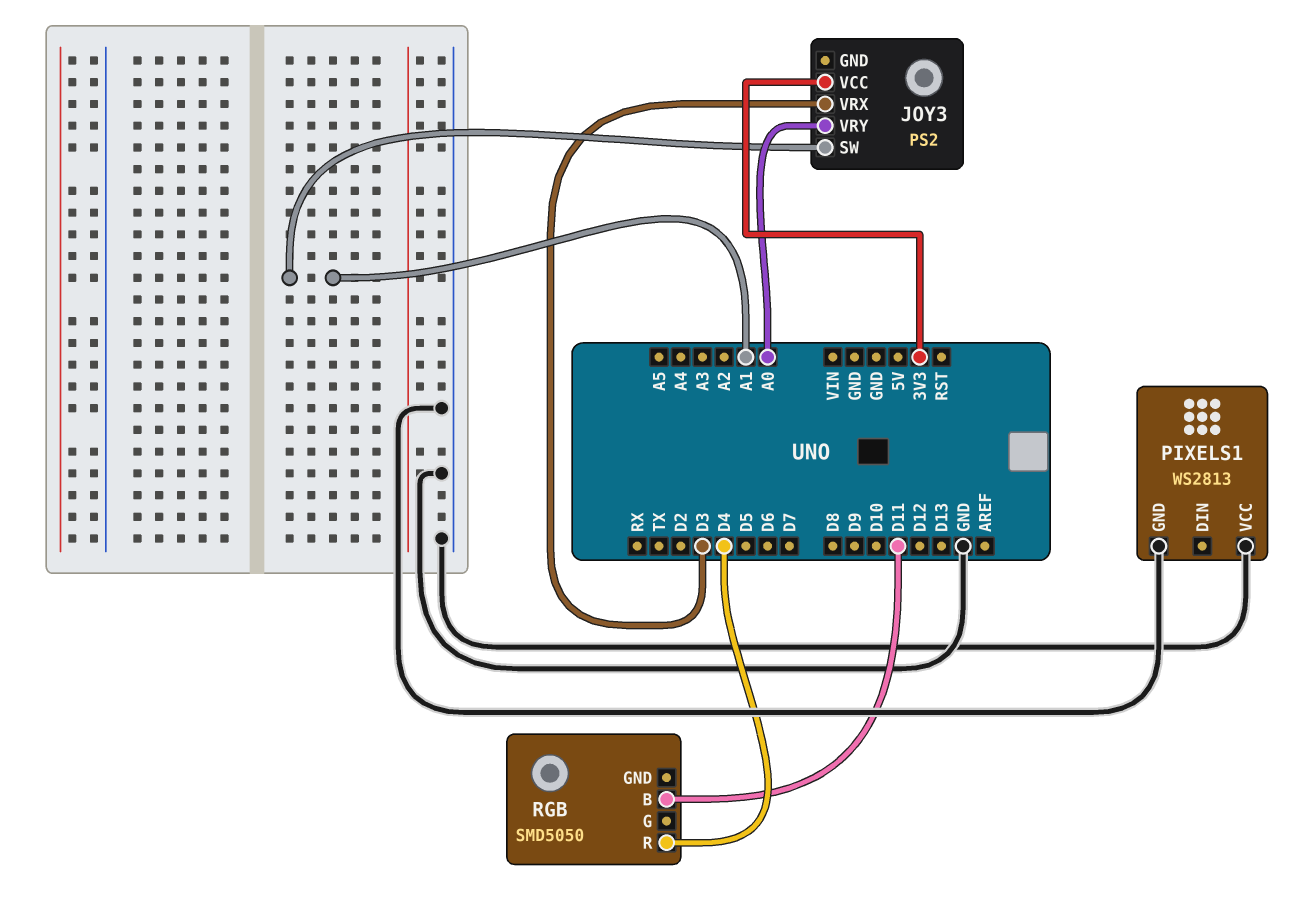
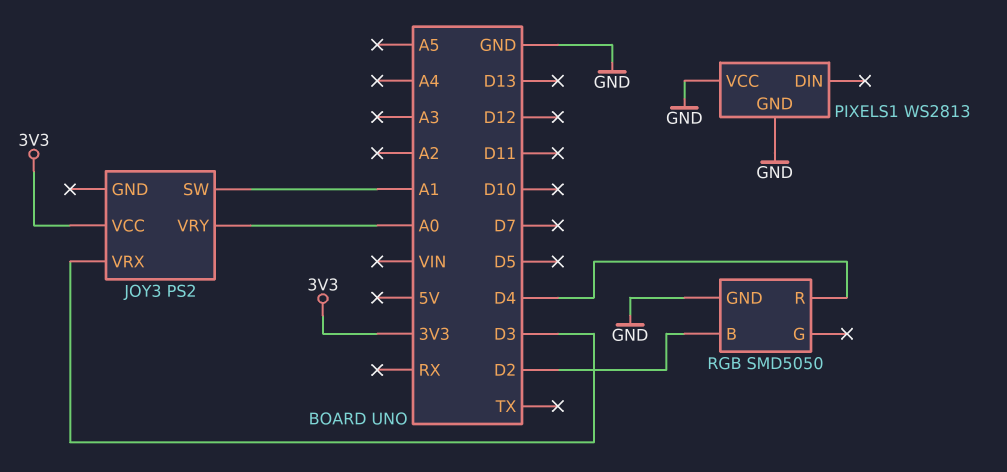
RGB pin B: D11 -> D2
RGB pin GND: none -> GND

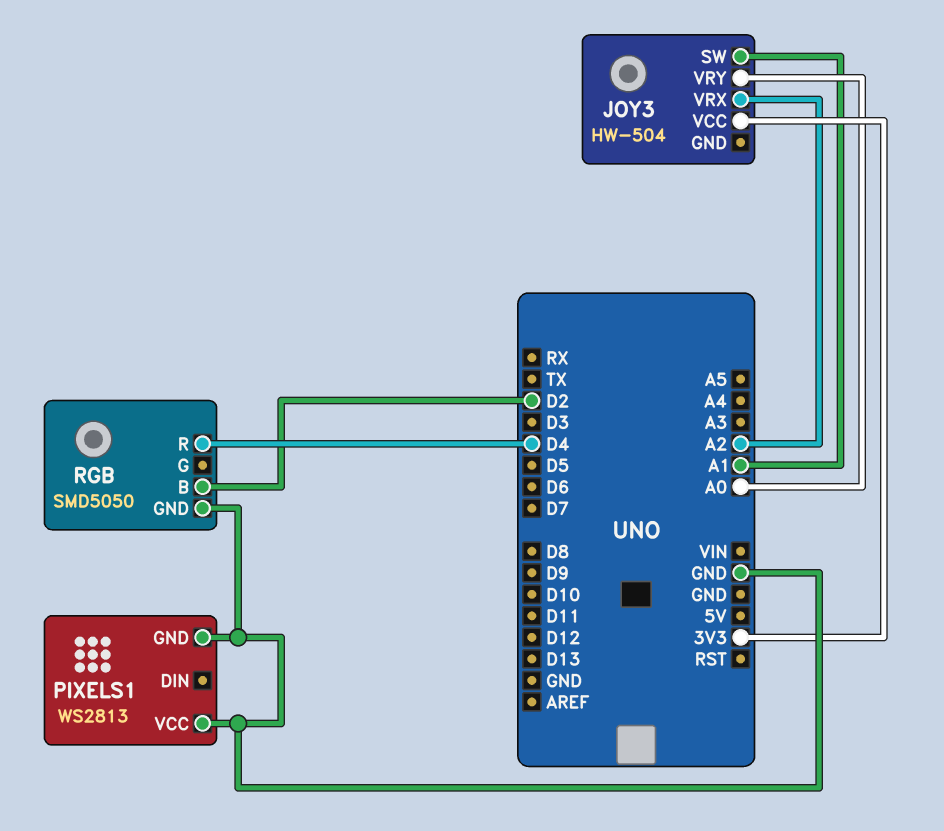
JOY3: PS2 -> HW-504
JOY3 pin VRX: D3 -> A2

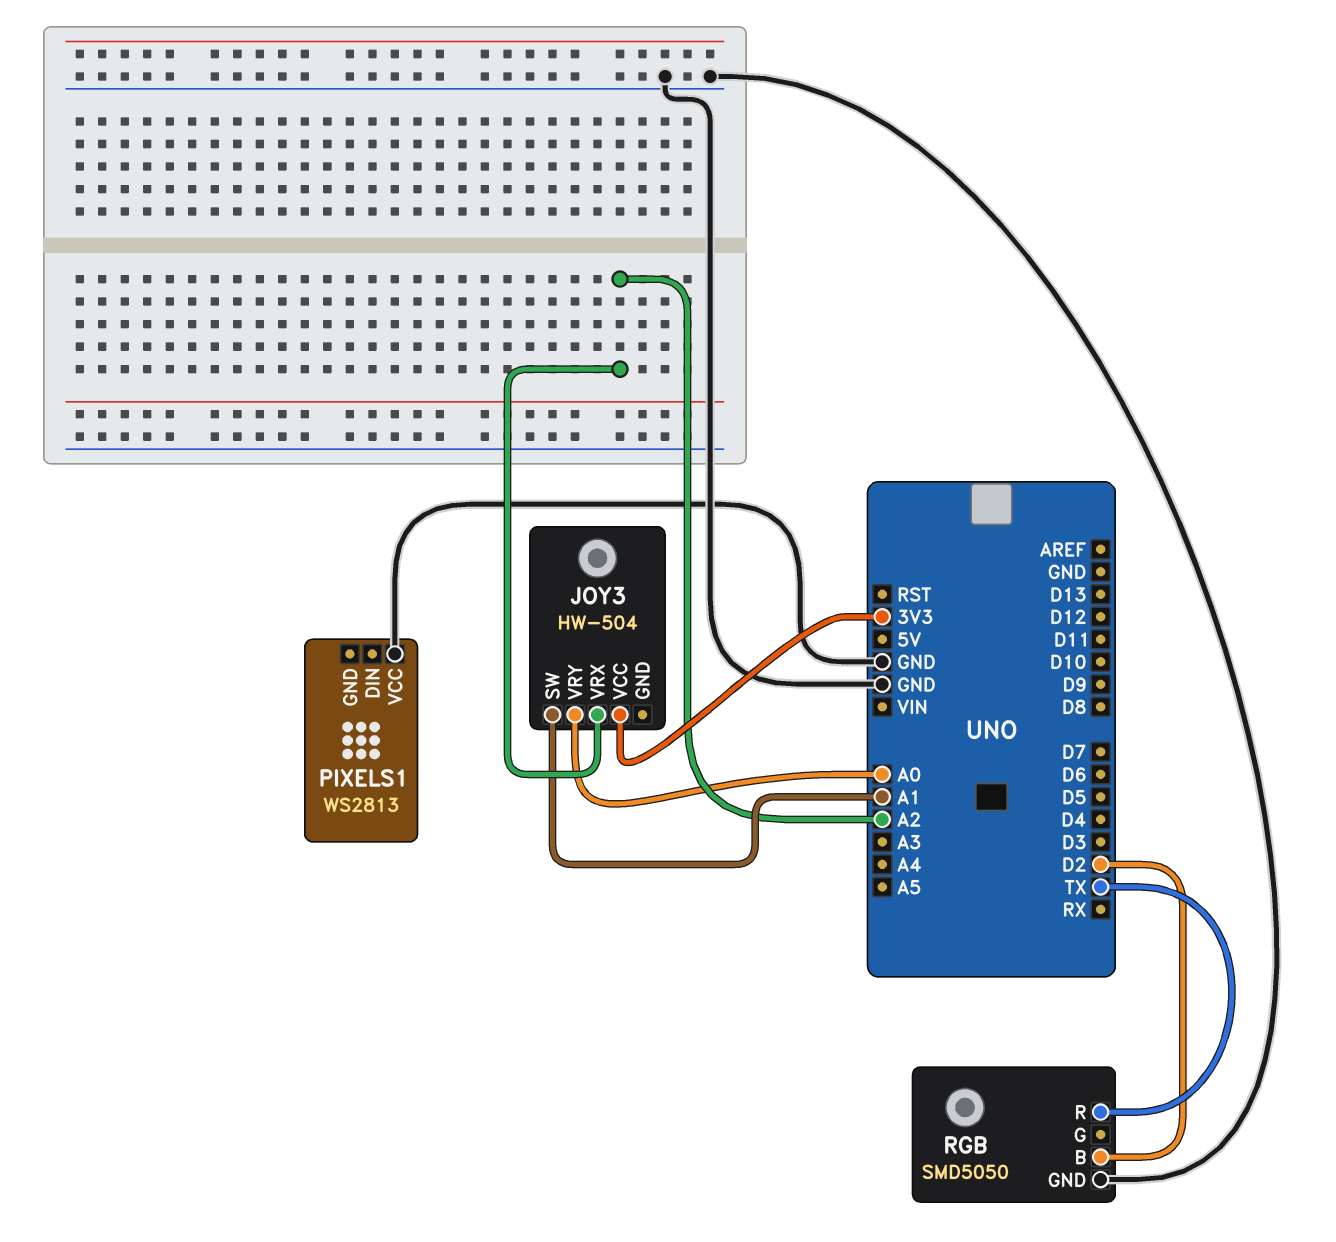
PIXELS1 pin GND: GND -> none
RGB pin R: D4 -> TX

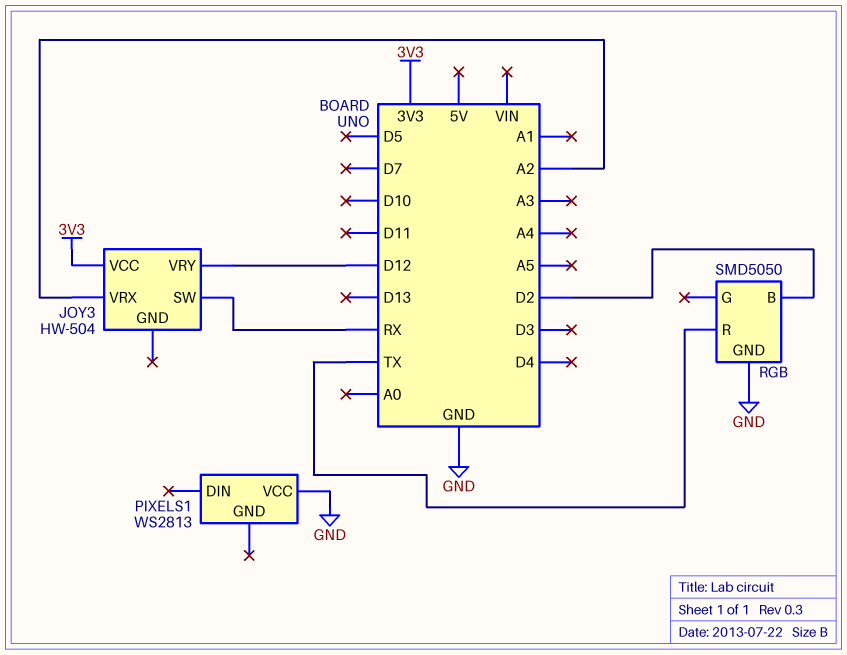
JOY3 pin SW: A1 -> RX
JOY3 pin VRY: A0 -> D12

